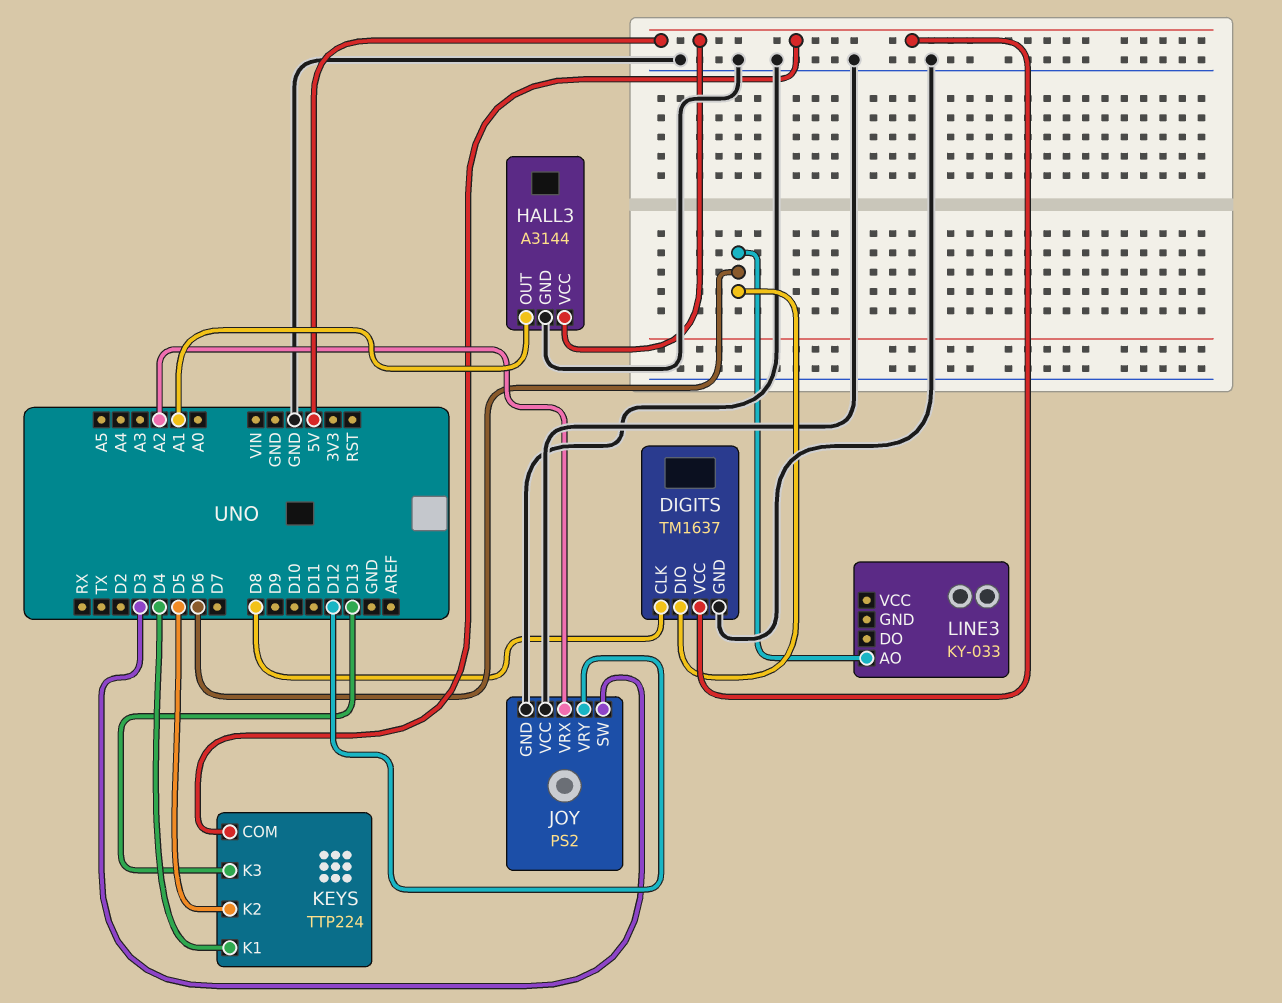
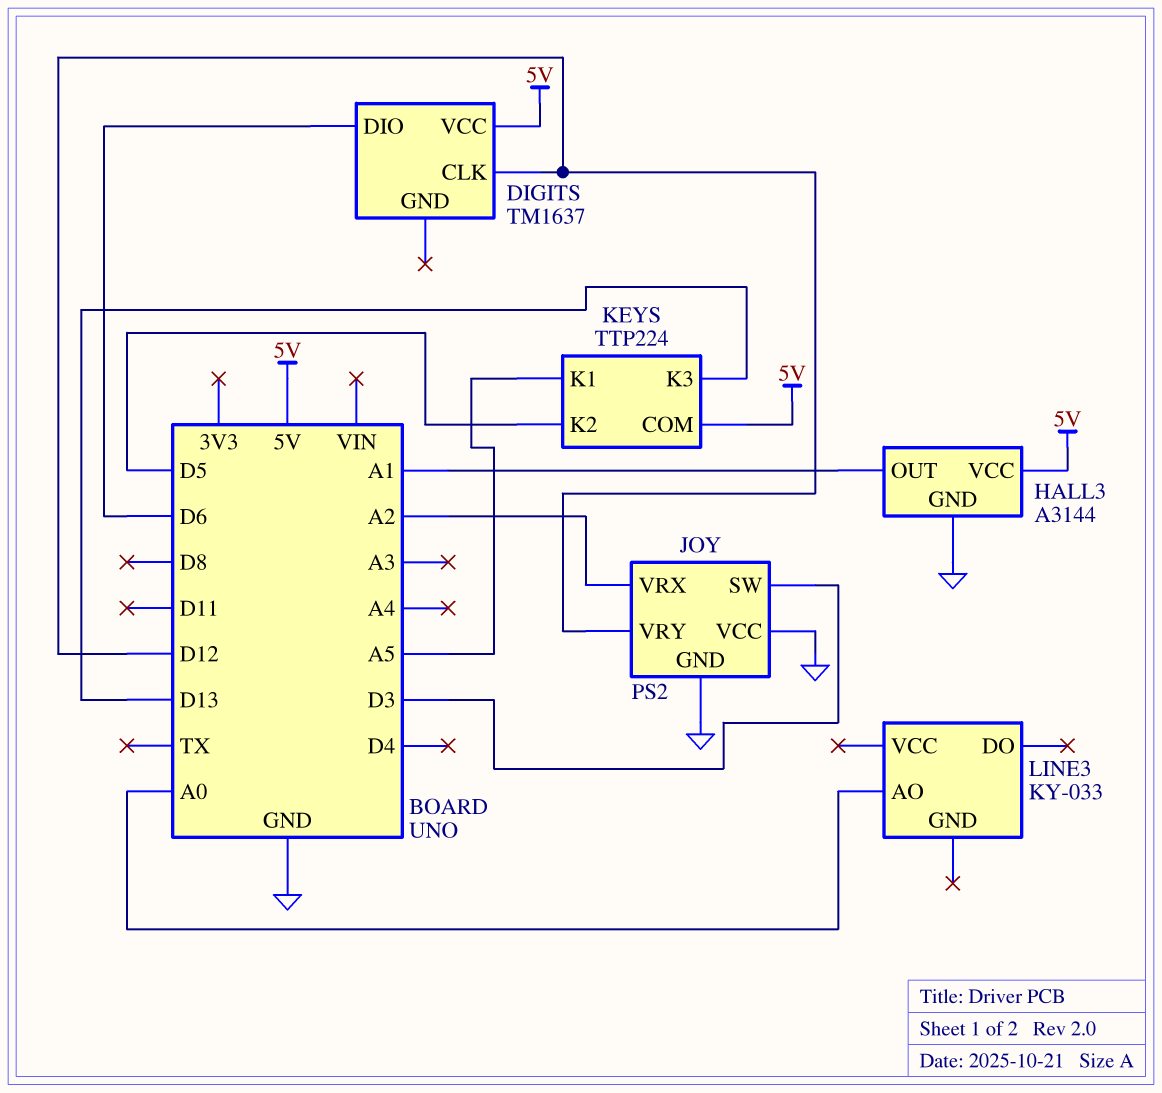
DIGITS pin CLK: D8 -> D12
DIGITS pin GND: GND -> none
KEYS pin K1: D4 -> A5
LINE3 pin AO: D6 -> A0

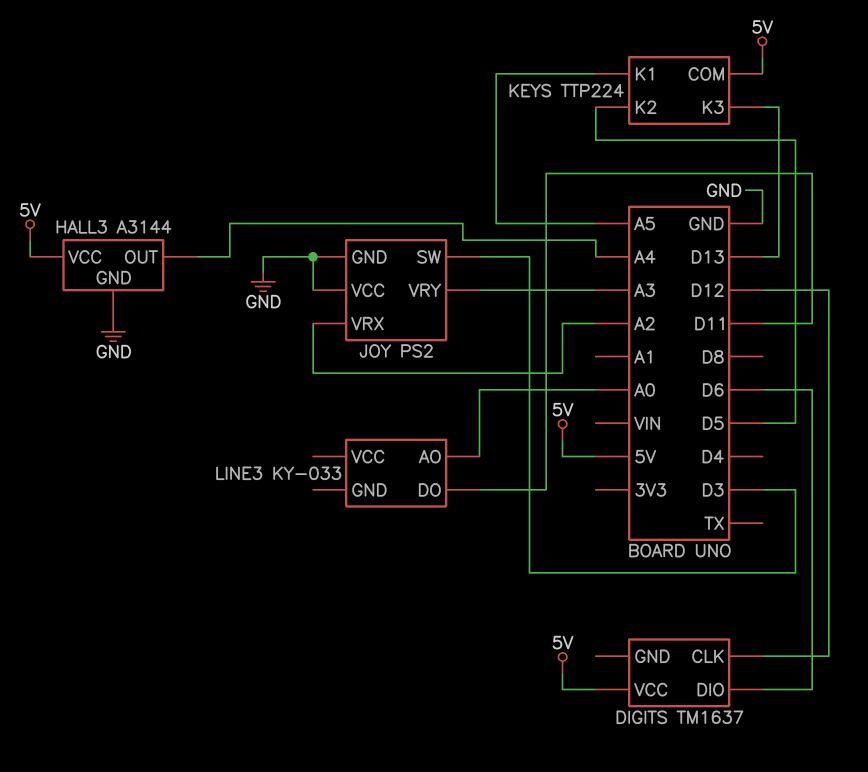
HALL3 pin OUT: A1 -> A4
JOY pin VRY: D12 -> A3
LINE3 pin DO: none -> D11

